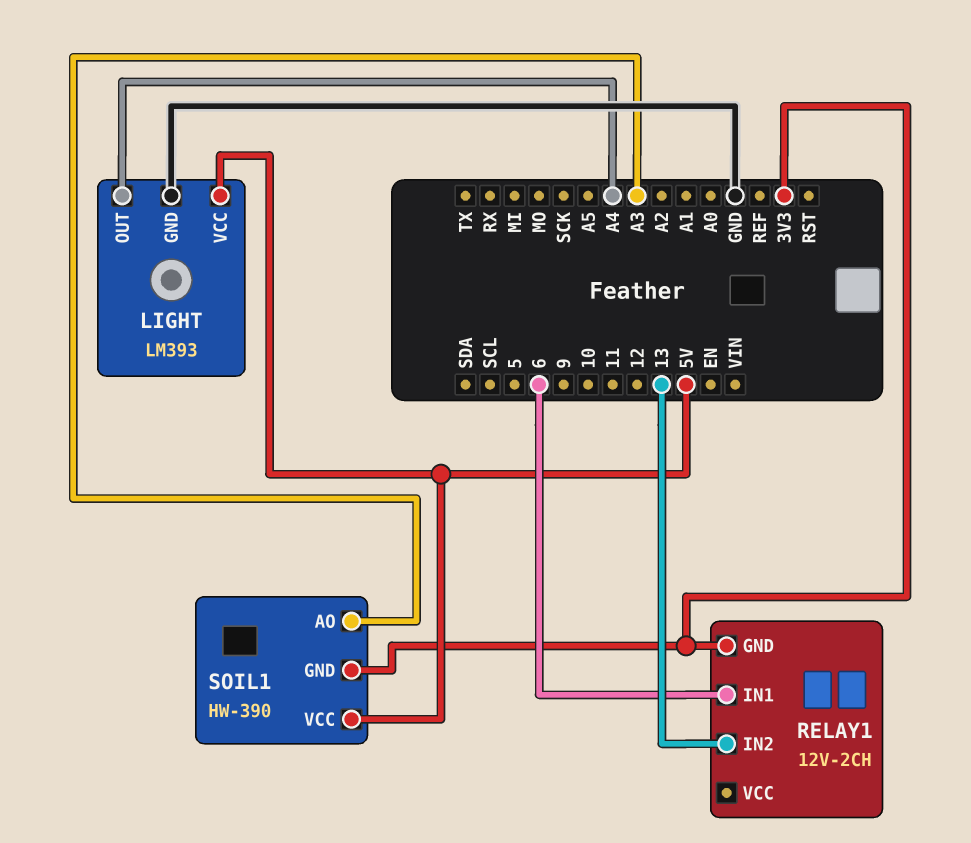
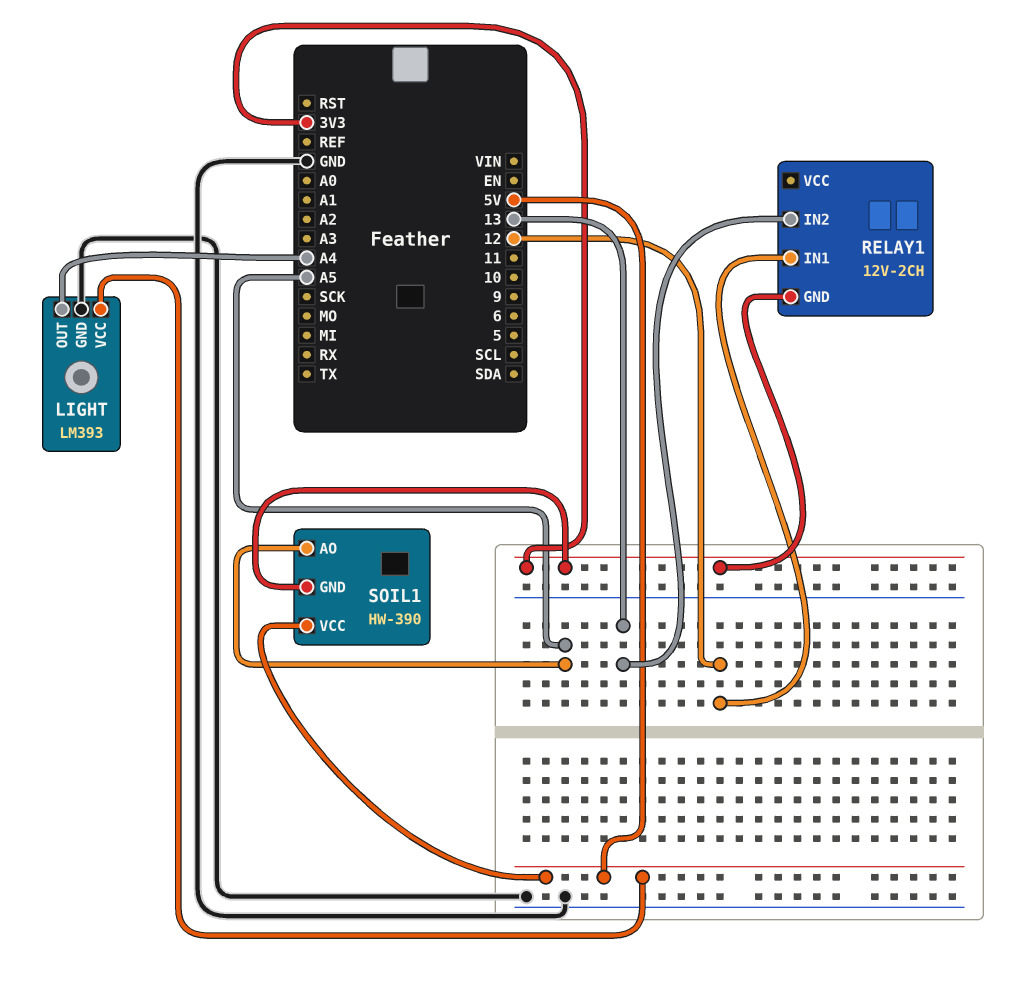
RELAY1 pin IN1: 6 -> 12
SOIL1 pin AO: A3 -> A5

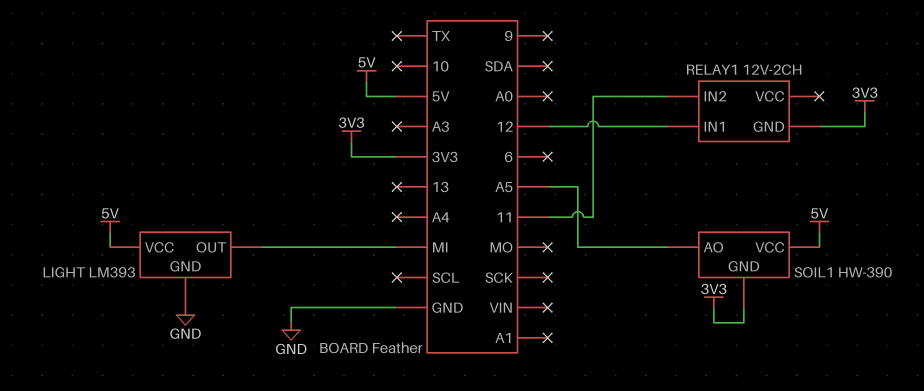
LIGHT pin OUT: A4 -> MI
RELAY1 pin IN2: 13 -> 11

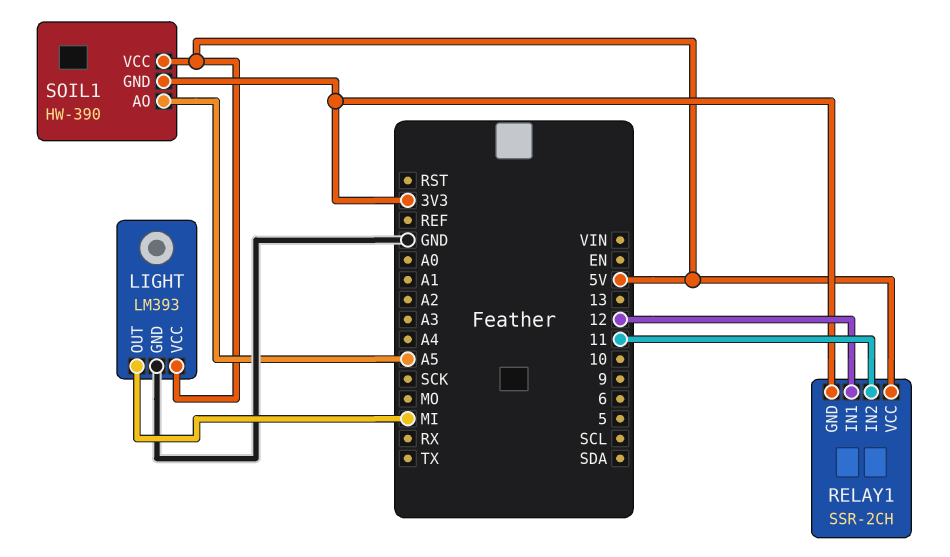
RELAY1: 12V-2CH -> SSR-2CH
RELAY1 pin VCC: none -> 5V

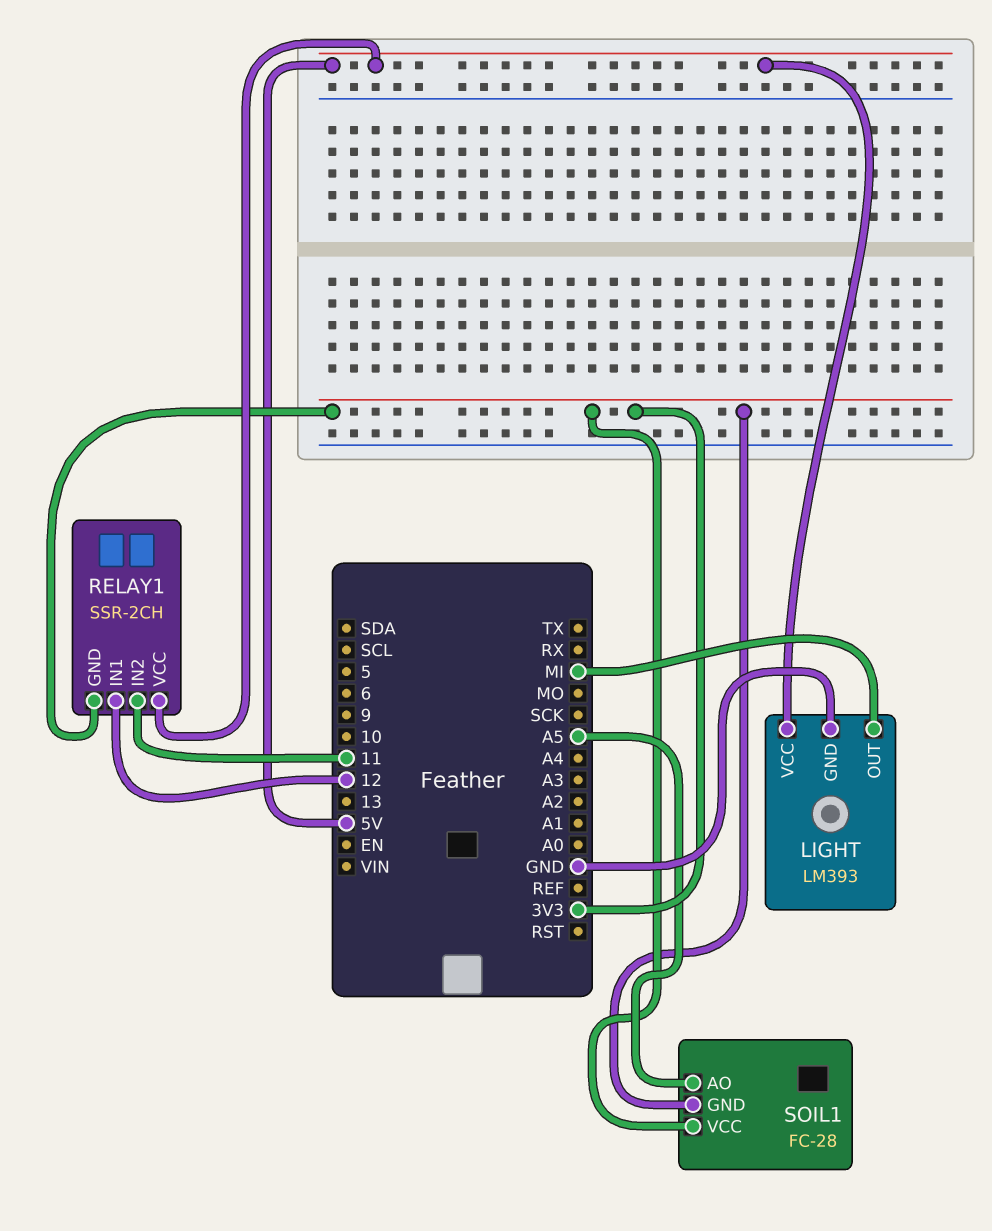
SOIL1: HW-390 -> FC-28
SOIL1 pin VCC: 5V -> 3V3

